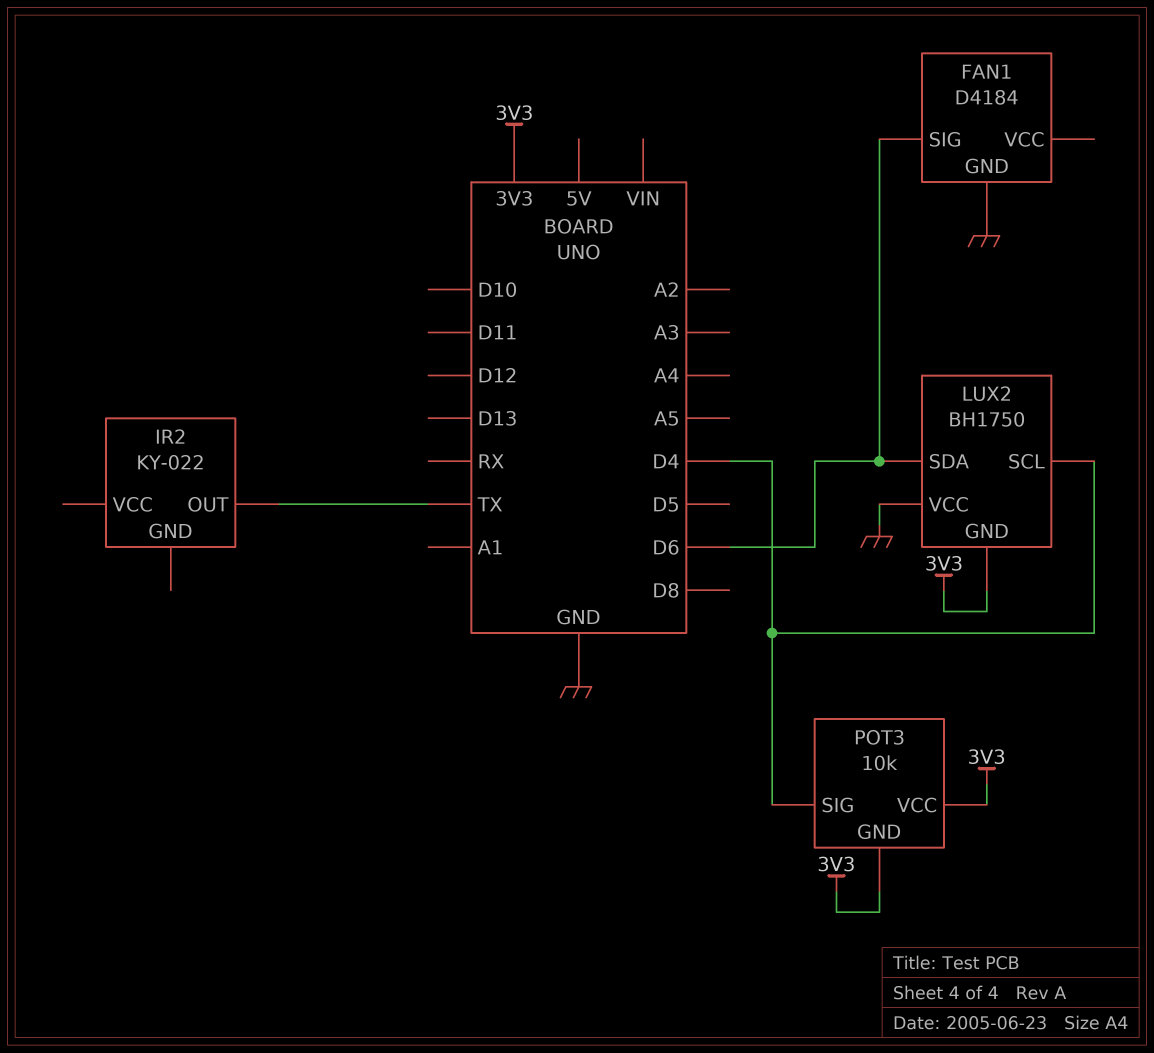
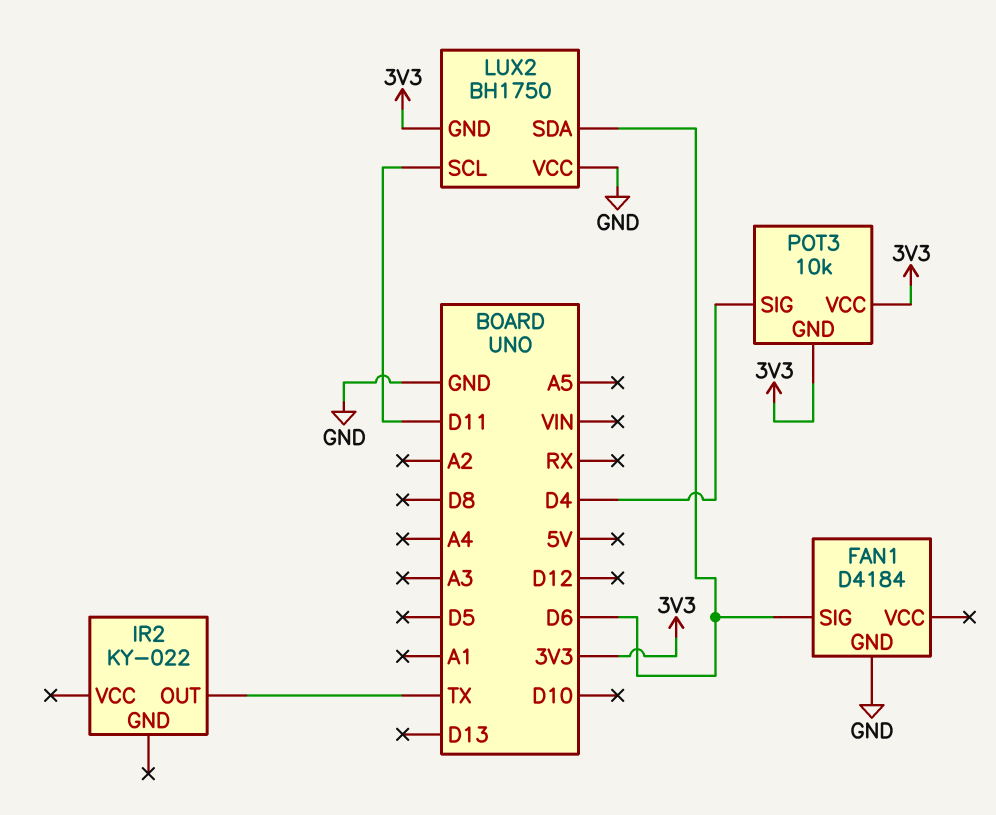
LUX2 pin SCL: D4 -> D11

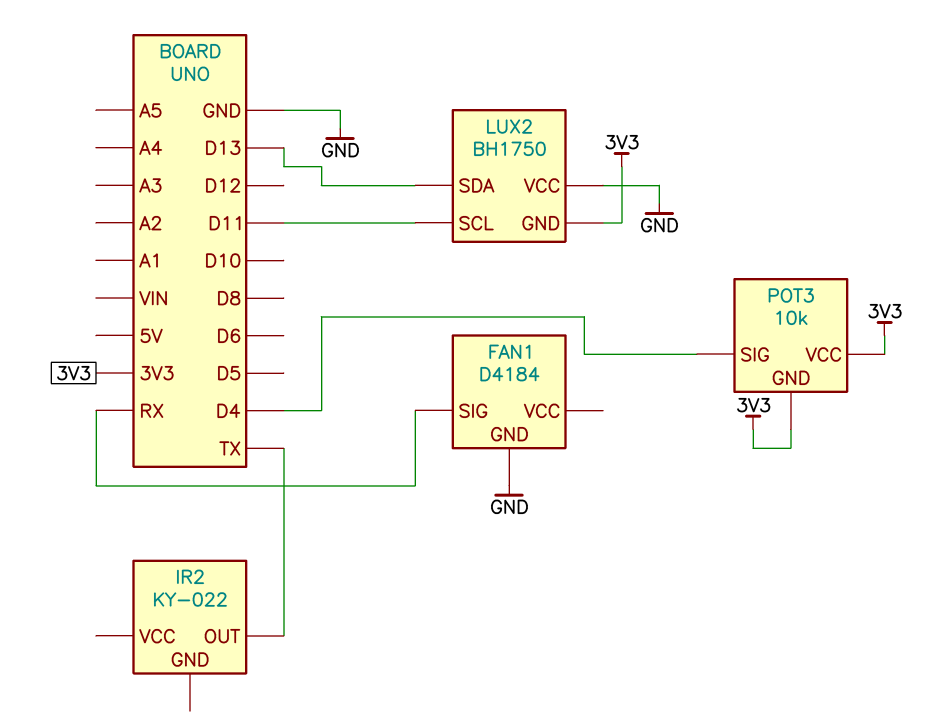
FAN1 pin SIG: D6 -> RX
LUX2 pin SDA: D6 -> D13

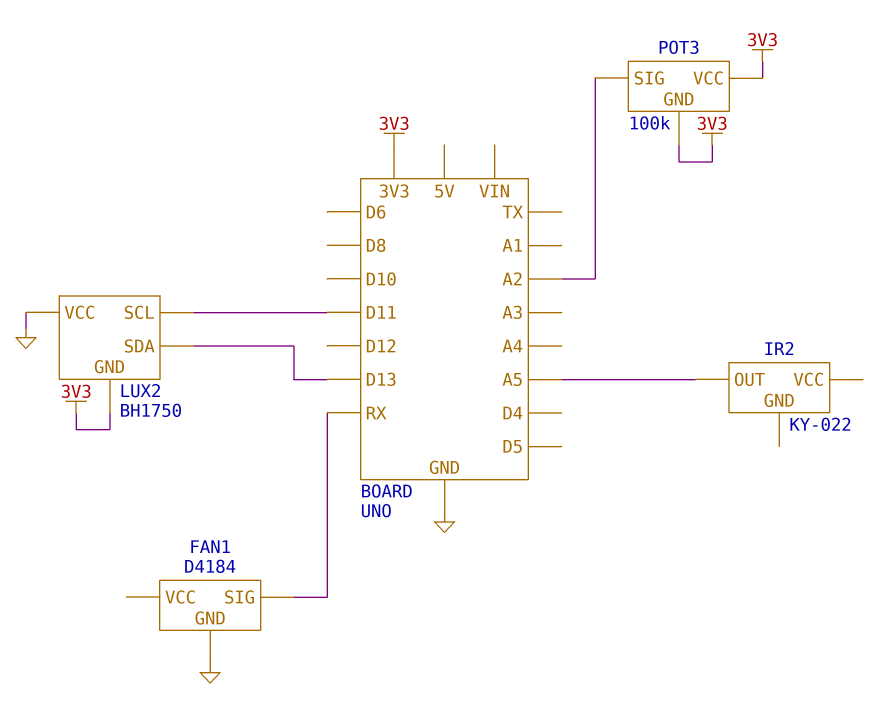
IR2 pin OUT: TX -> A5
POT3: 10k -> 100k
POT3 pin SIG: D4 -> A2

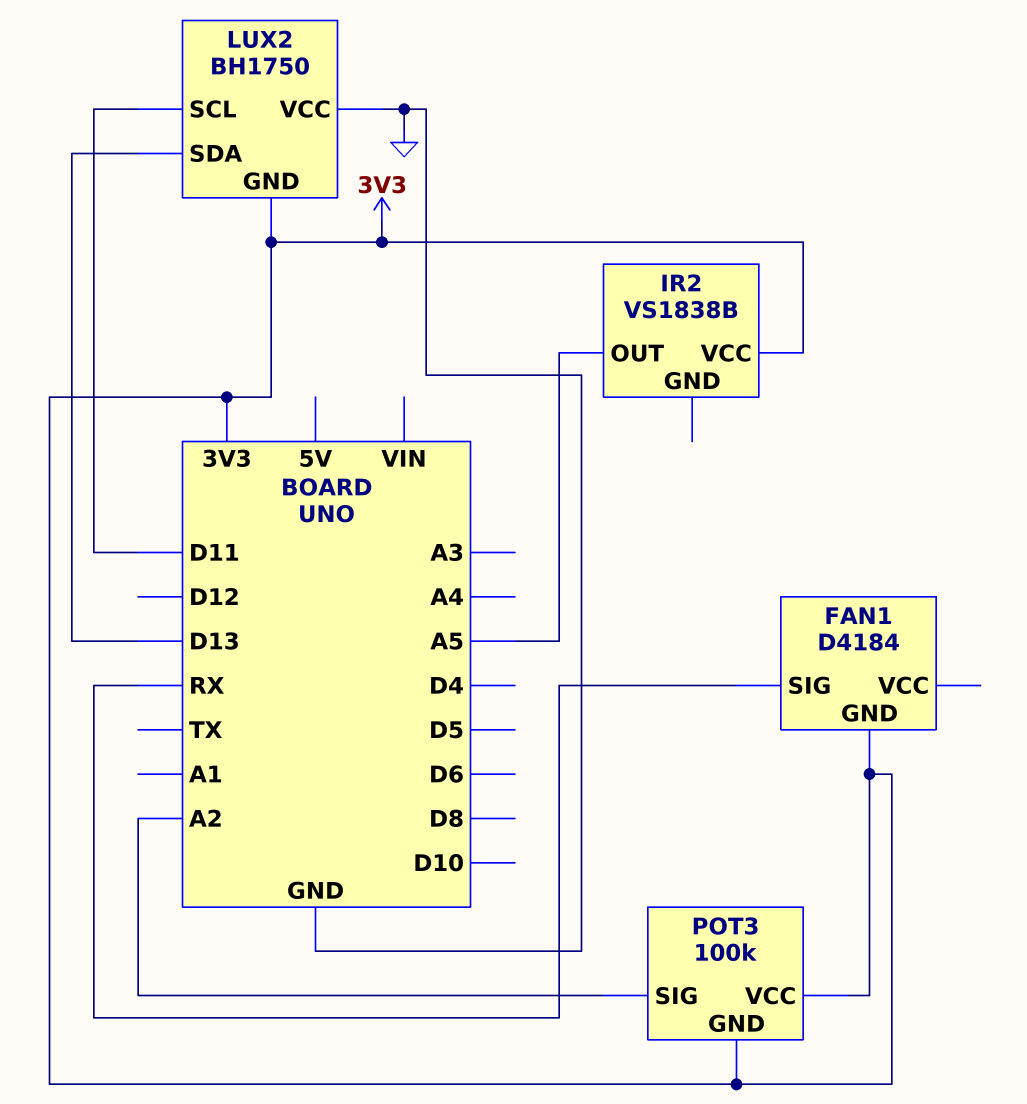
FAN1 pin GND: GND -> 3V3
IR2: KY-022 -> VS1838B
IR2 pin VCC: none -> 3V3

